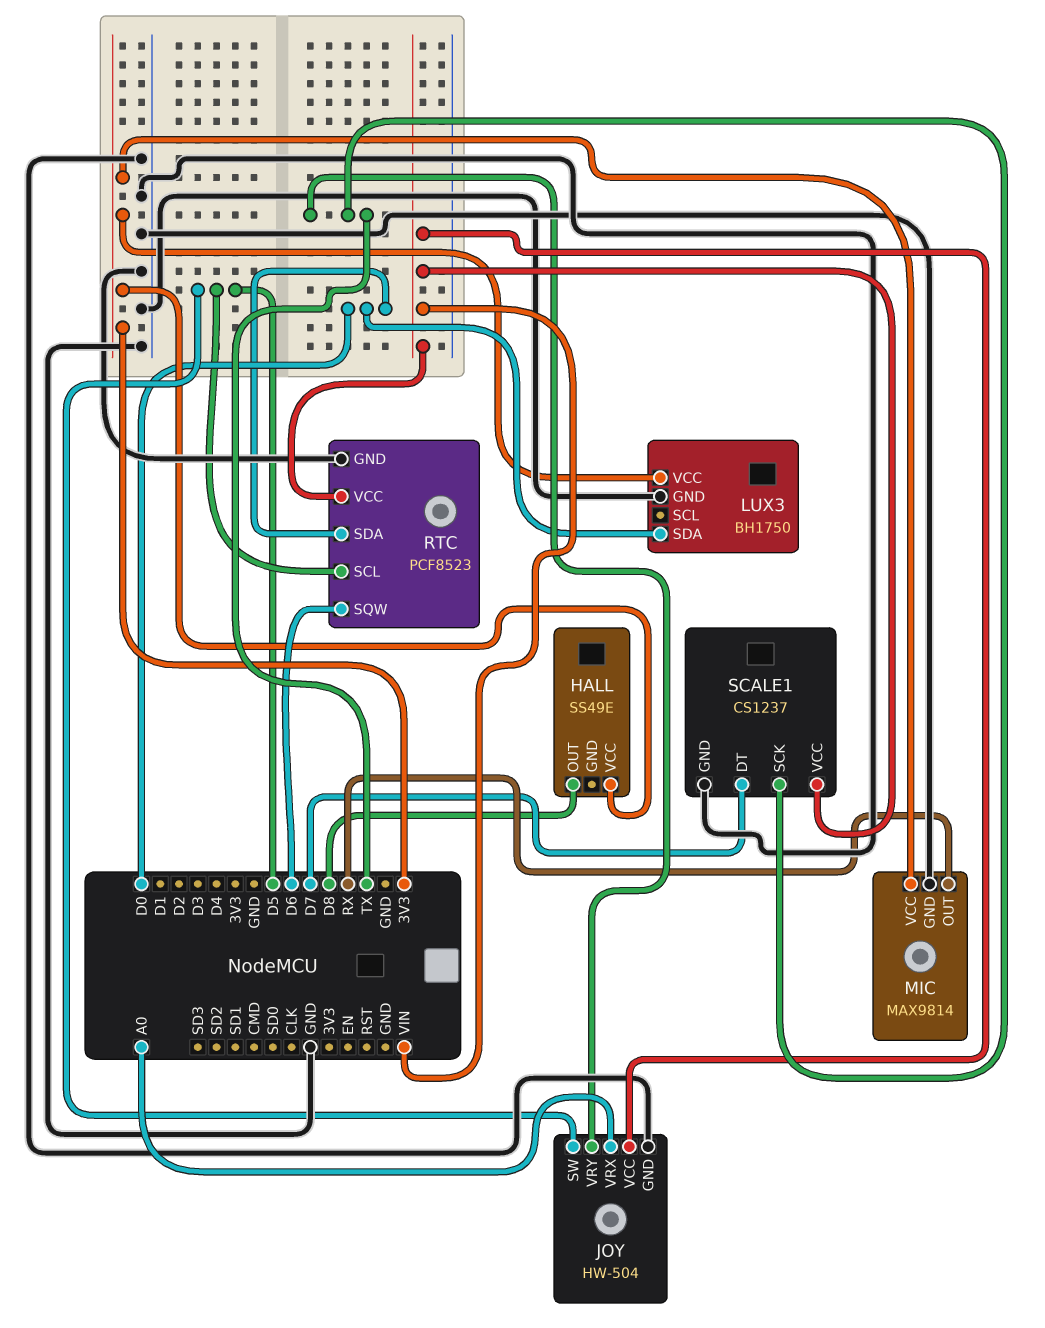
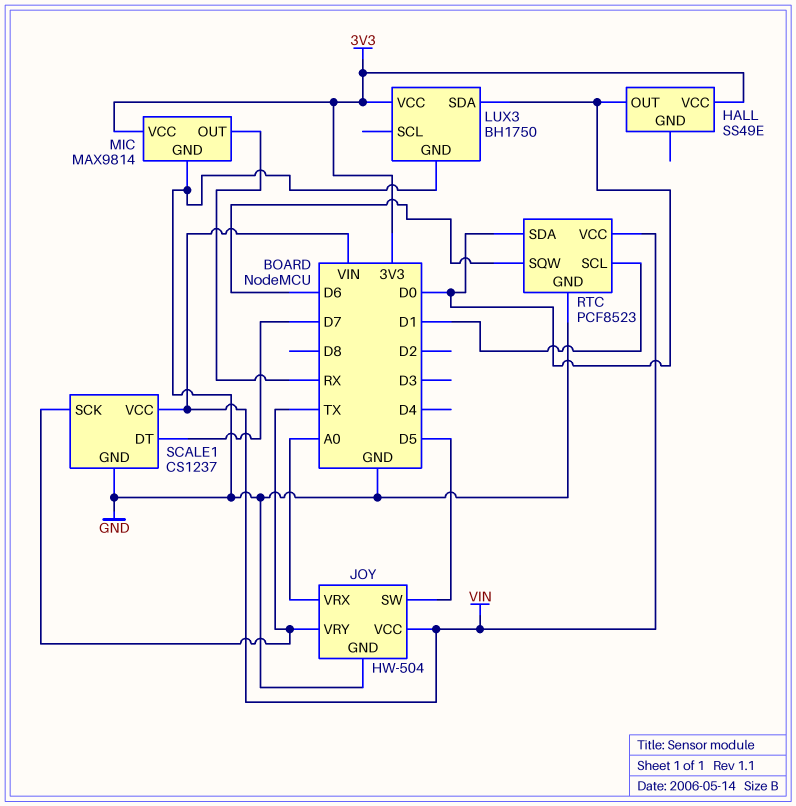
HALL pin OUT: D8 -> D0
RTC pin SCL: D5 -> D1

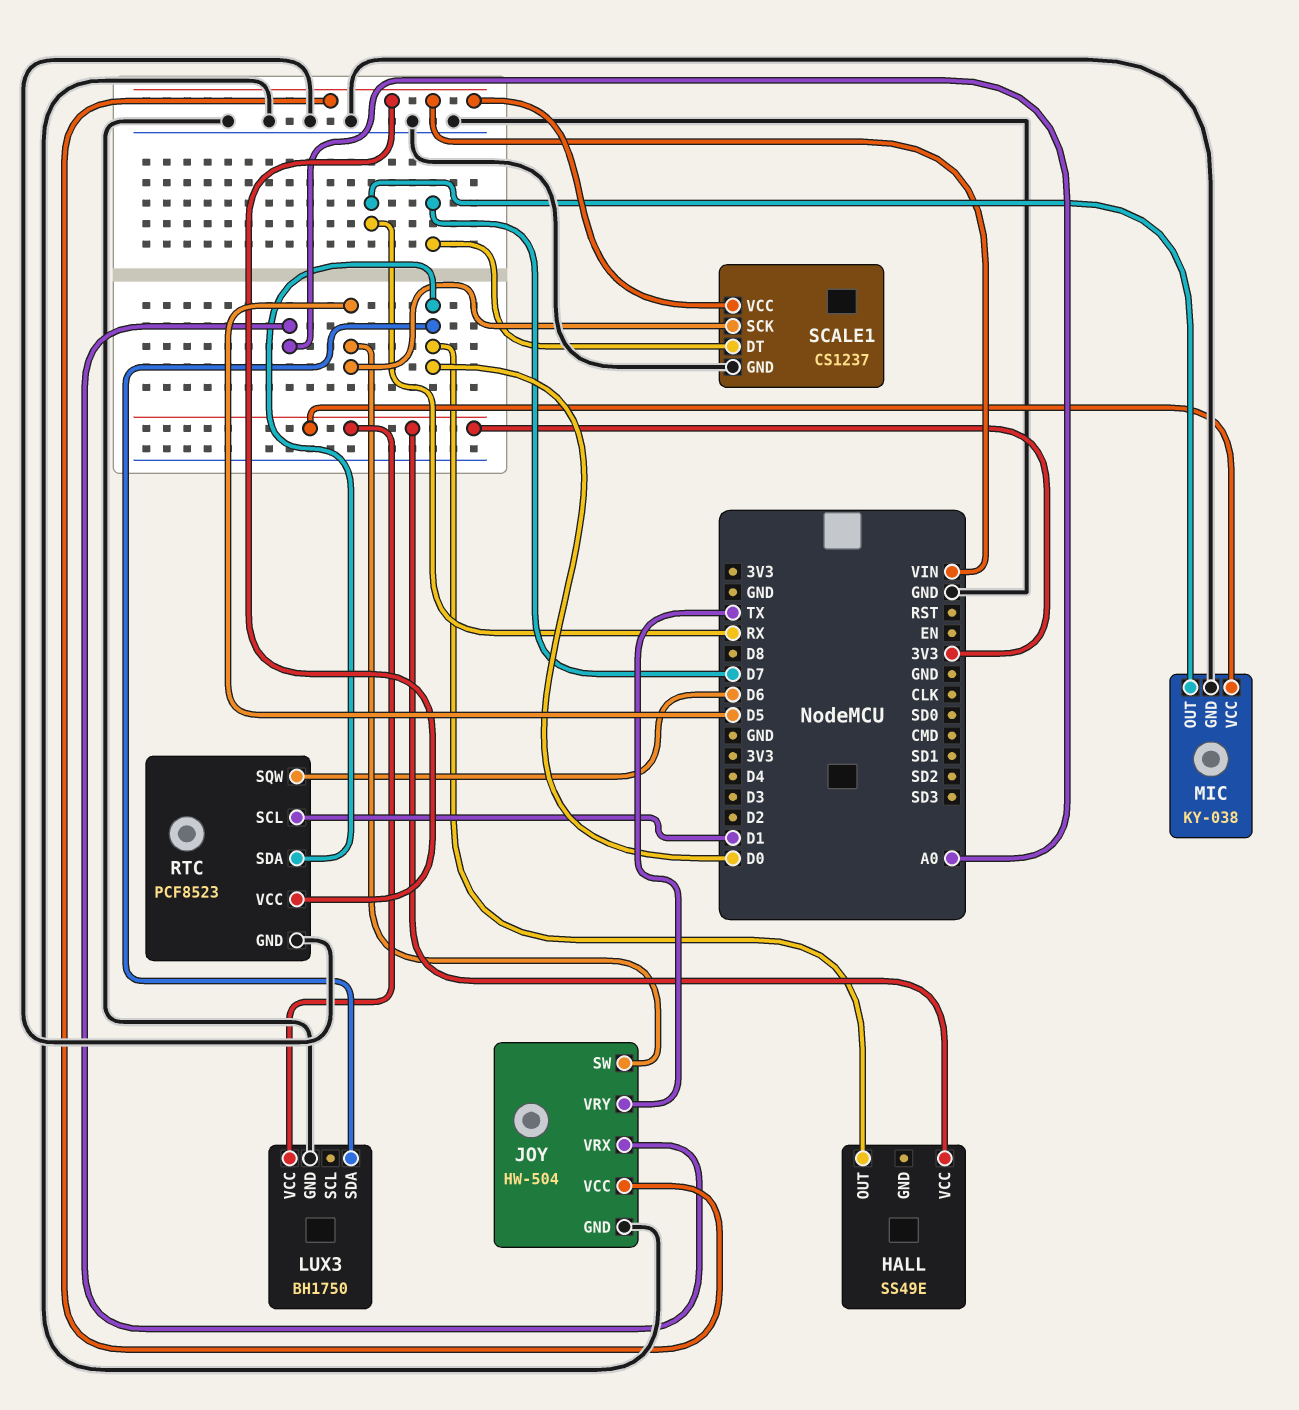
MIC: MAX9814 -> KY-038
SCALE1 pin SCK: TX -> D5

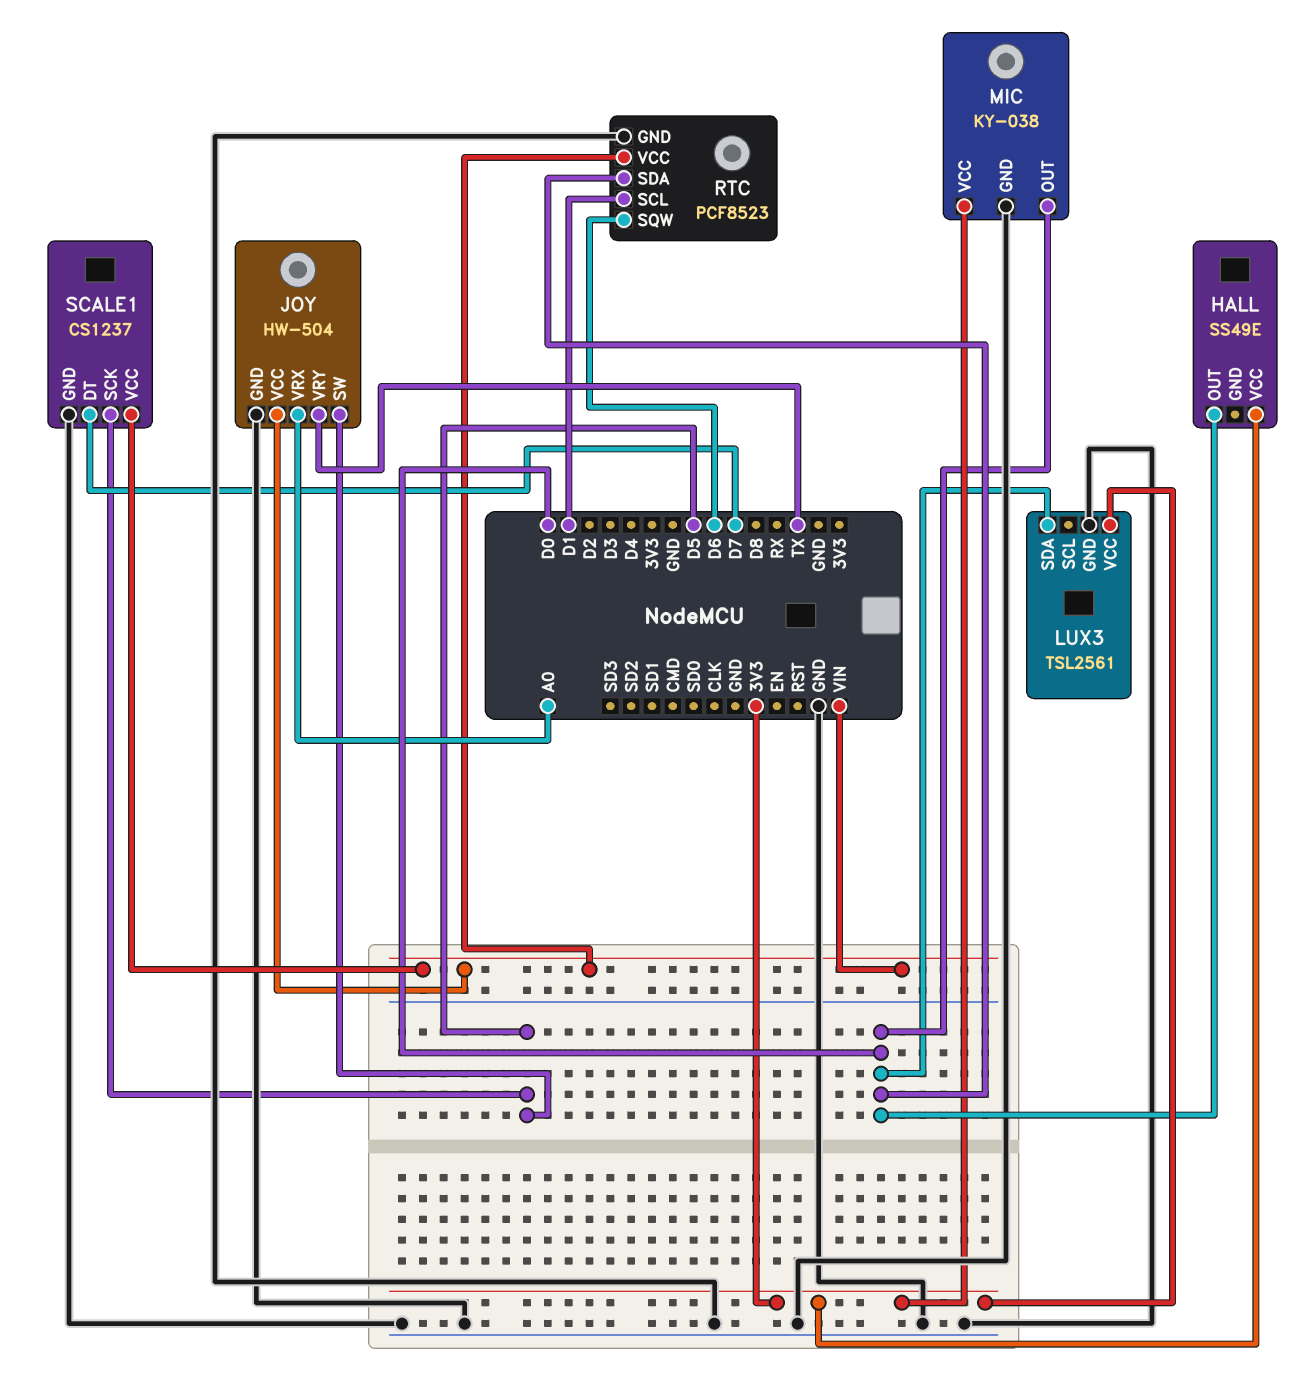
LUX3: BH1750 -> TSL2561
MIC pin OUT: RX -> D0

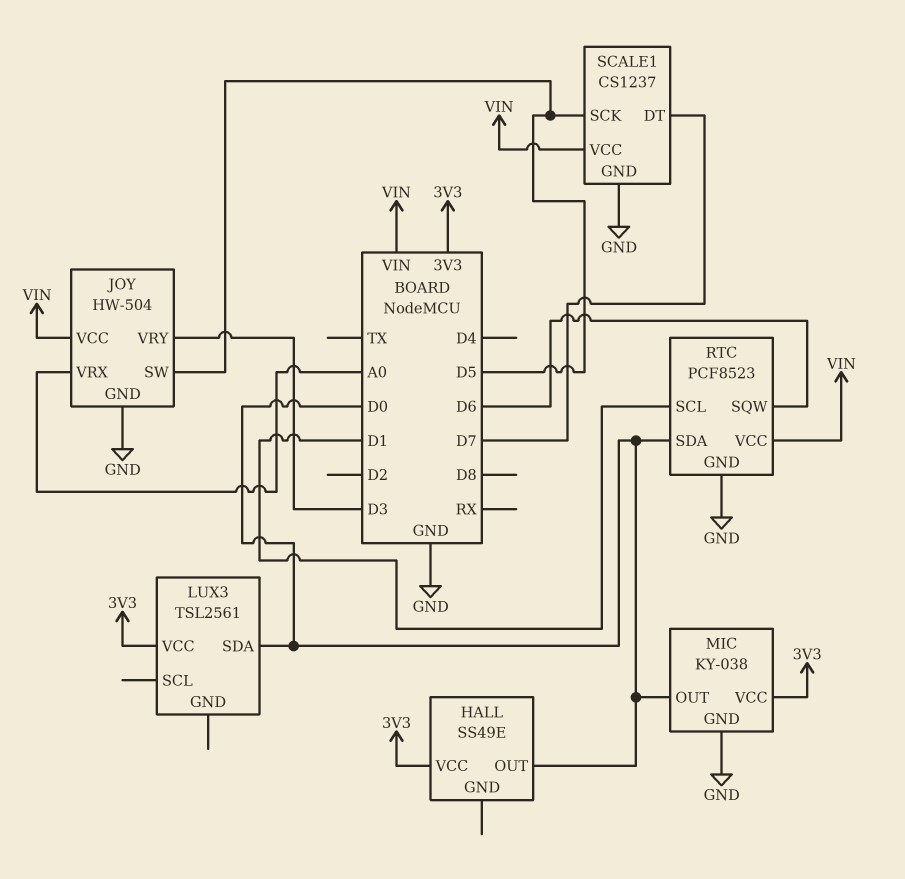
JOY pin VRY: TX -> D3
LUX3 pin GND: GND -> none

